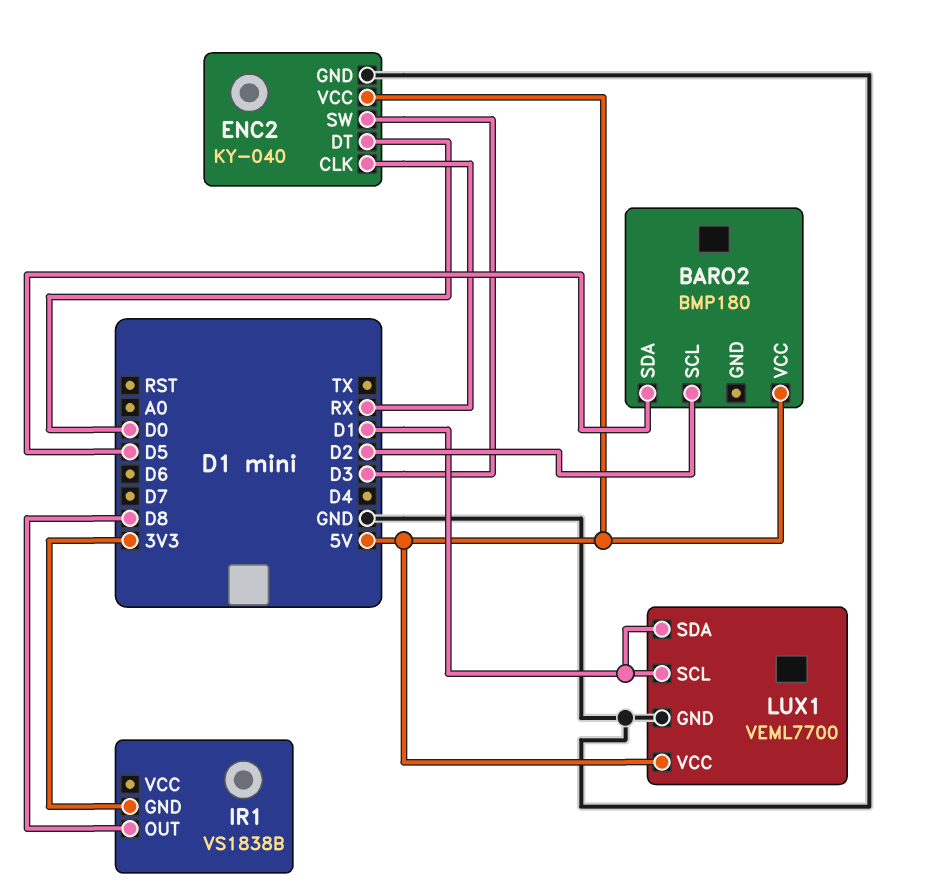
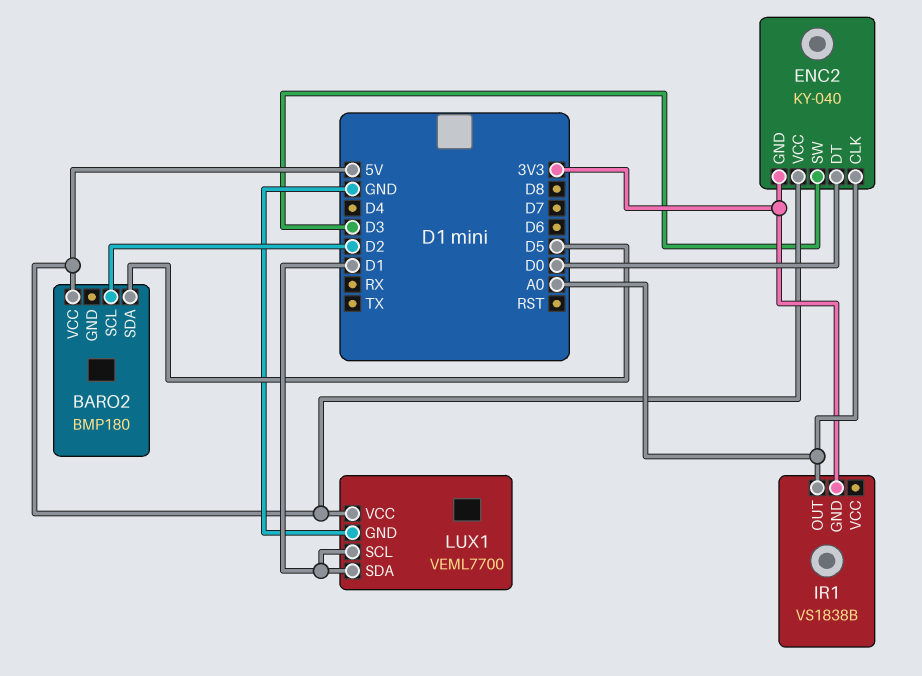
ENC2 pin CLK: RX -> A0
ENC2 pin GND: GND -> 3V3
IR1 pin OUT: D8 -> A0

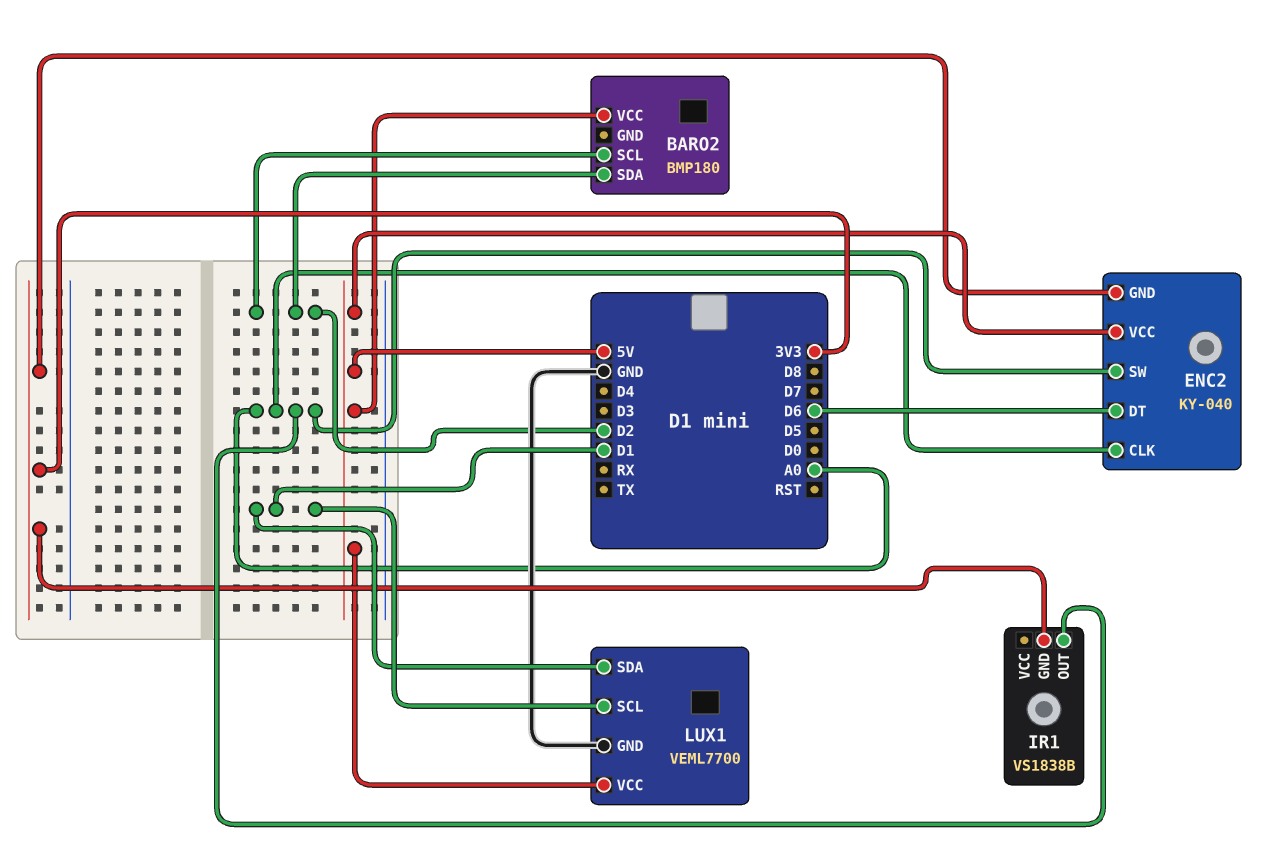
BARO2 pin SDA: D5 -> D2
ENC2 pin DT: D0 -> D6
ENC2 pin SW: D3 -> A0

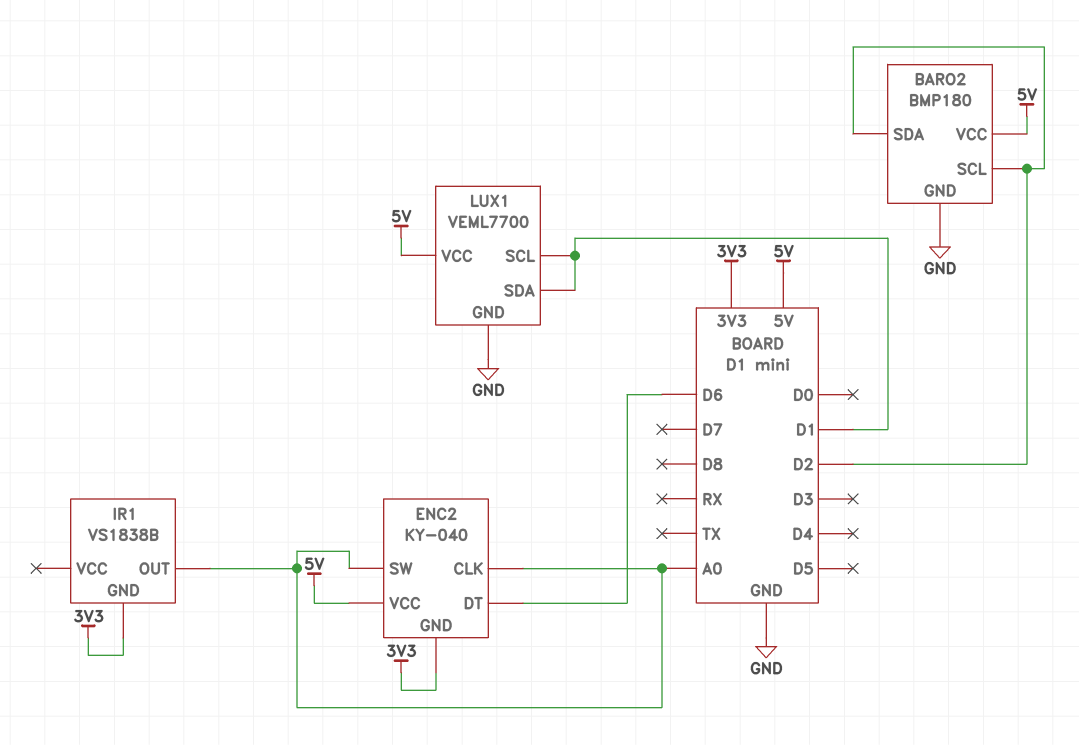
BARO2 pin GND: none -> GND

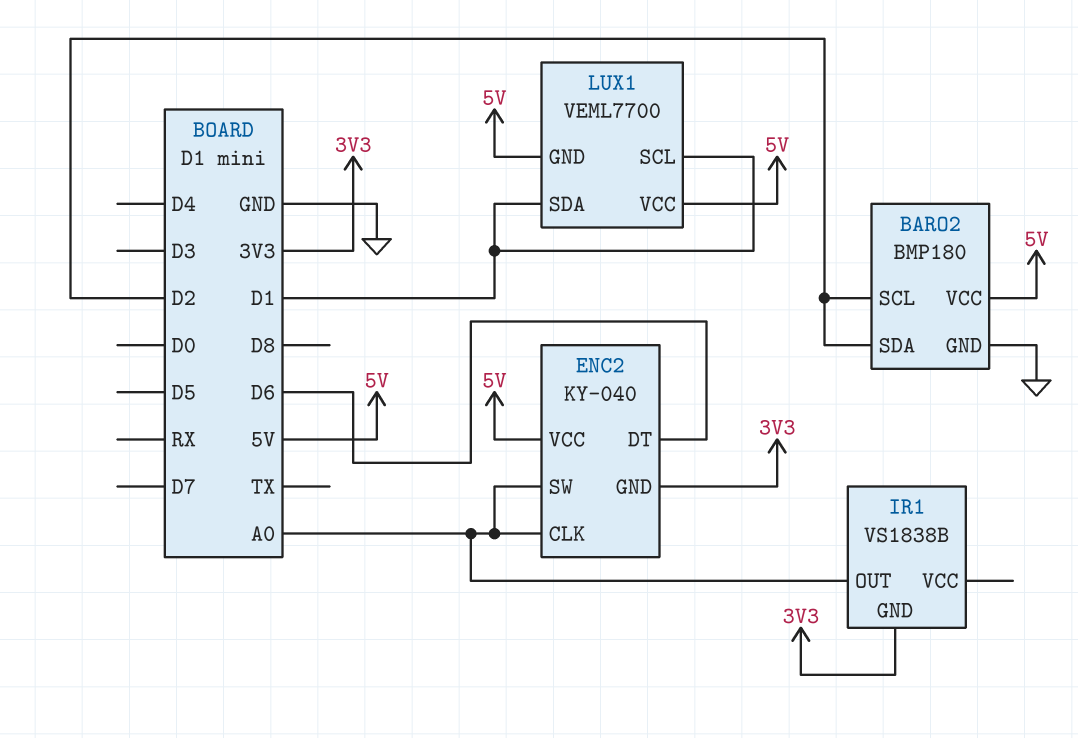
LUX1 pin GND: GND -> 5V

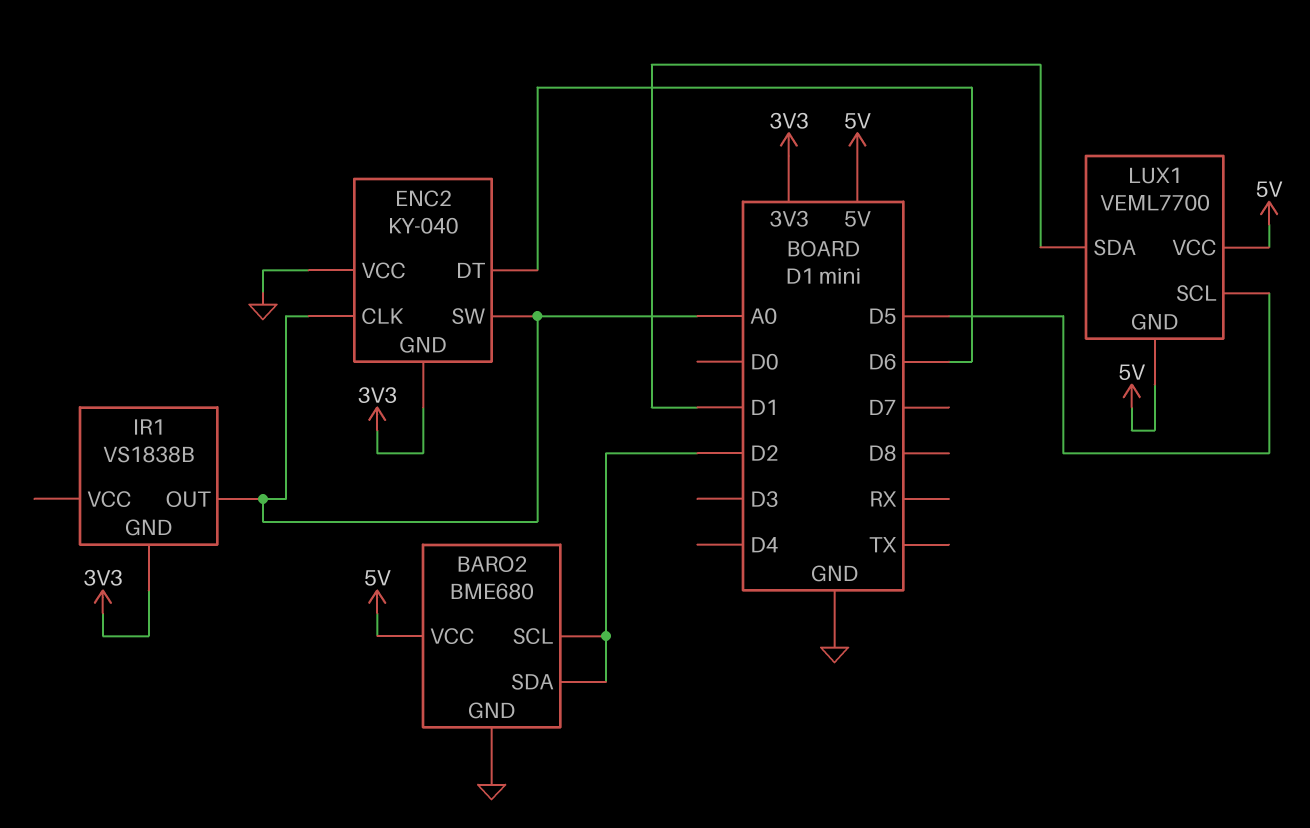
BARO2: BMP180 -> BME680
ENC2 pin VCC: 5V -> GND
LUX1 pin SCL: D1 -> D5

